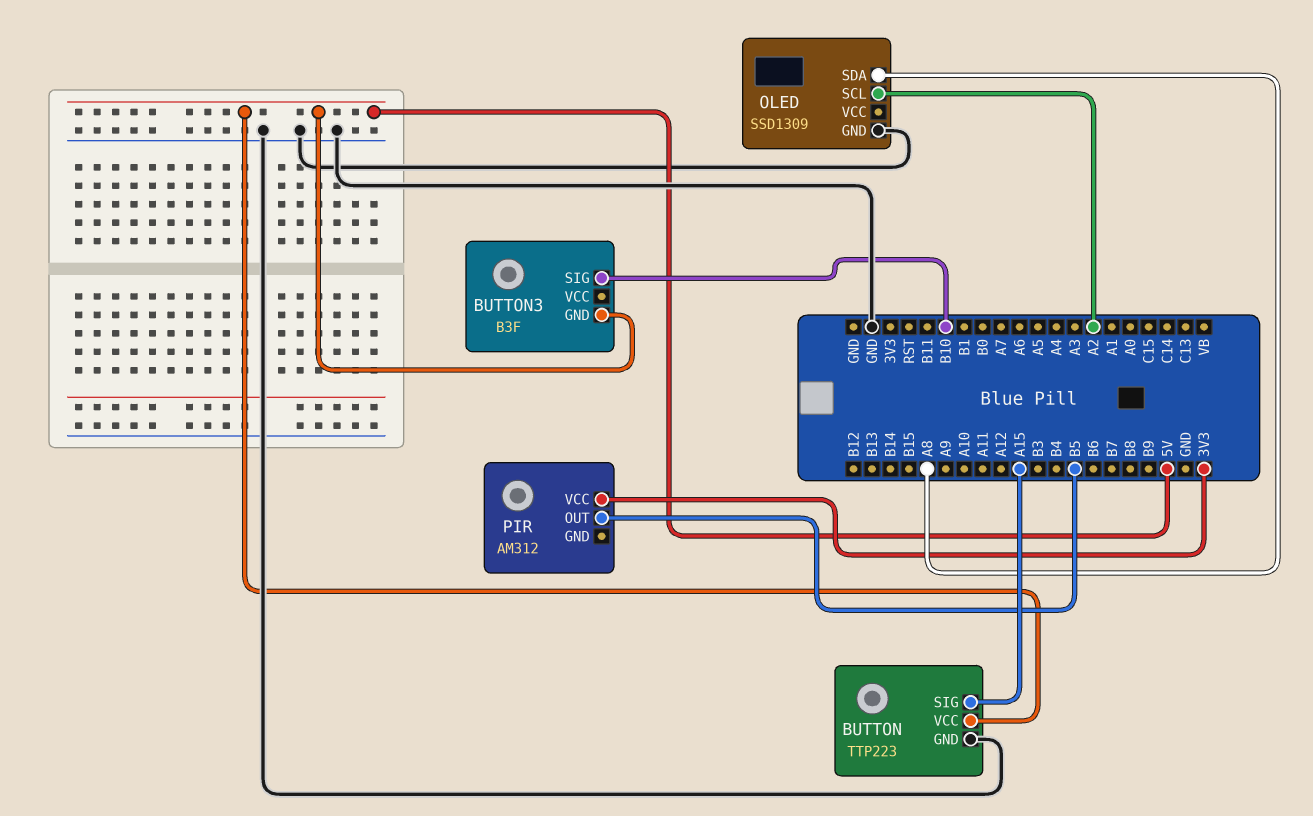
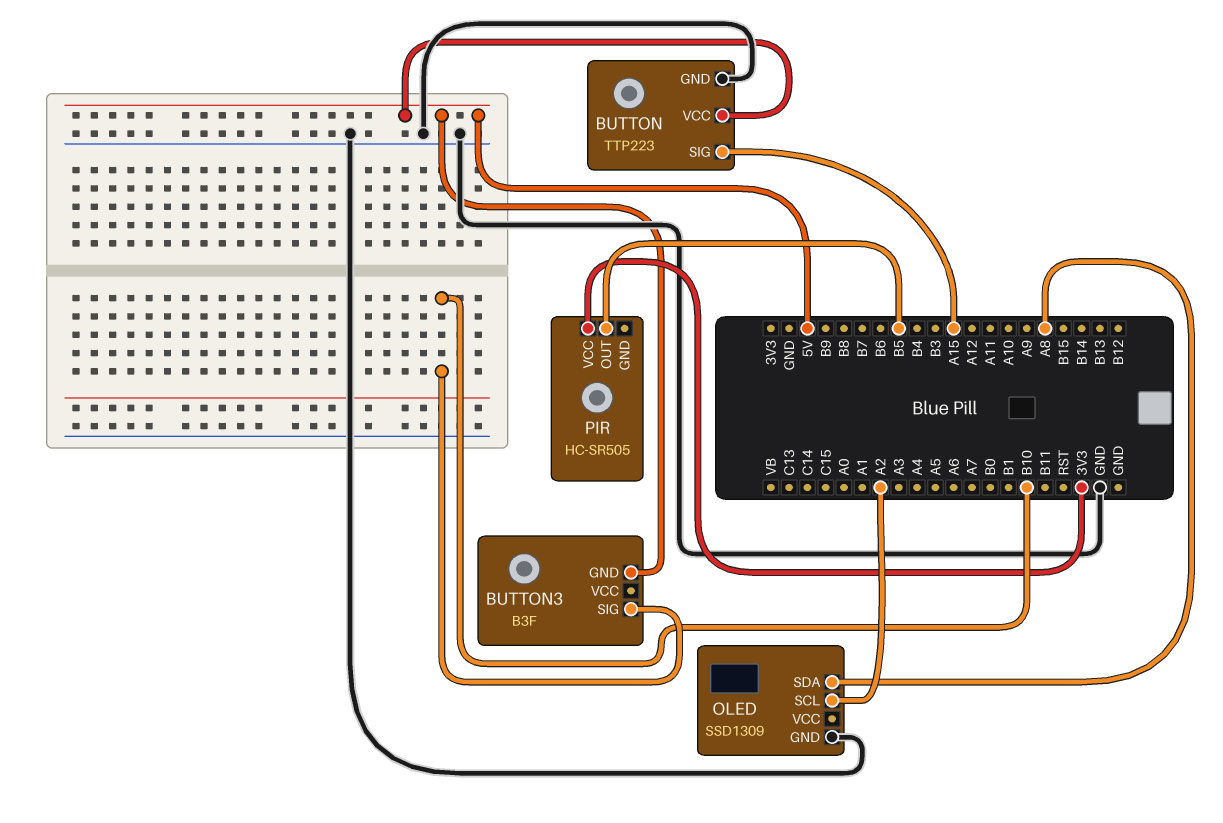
PIR: AM312 -> HC-SR505

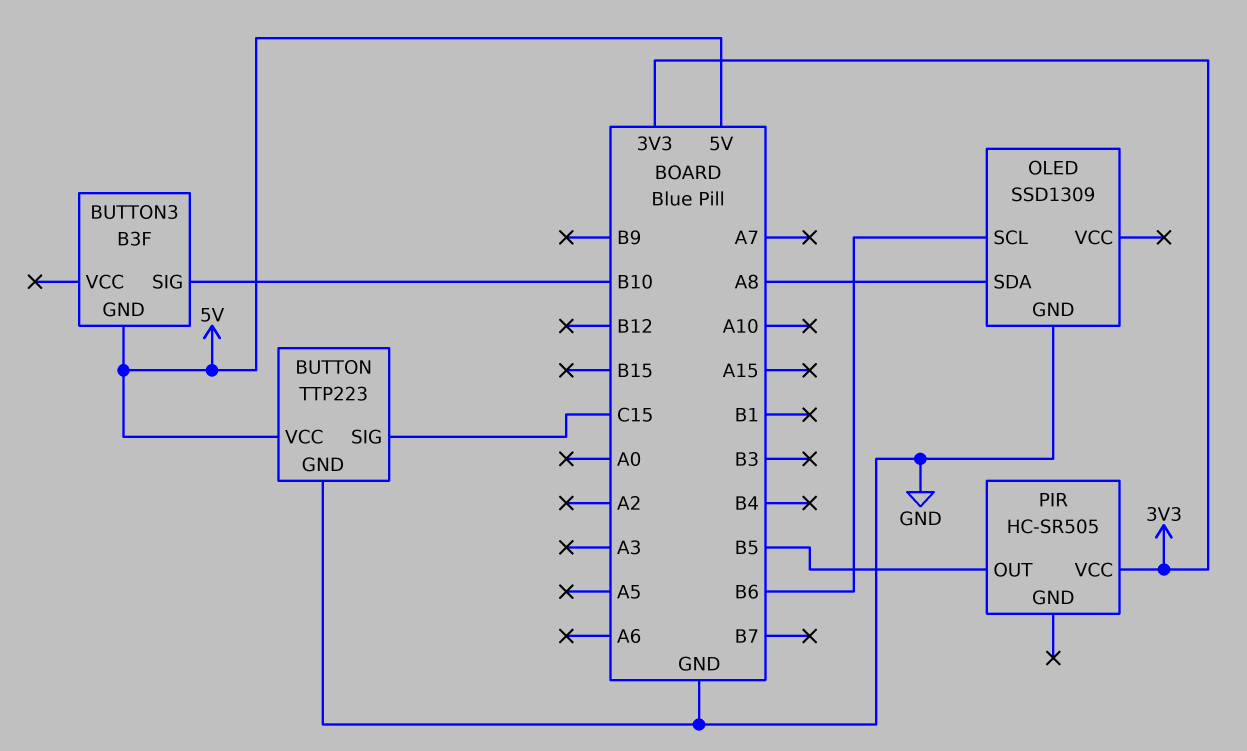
BUTTON pin SIG: A15 -> C15
OLED pin SCL: A2 -> B6

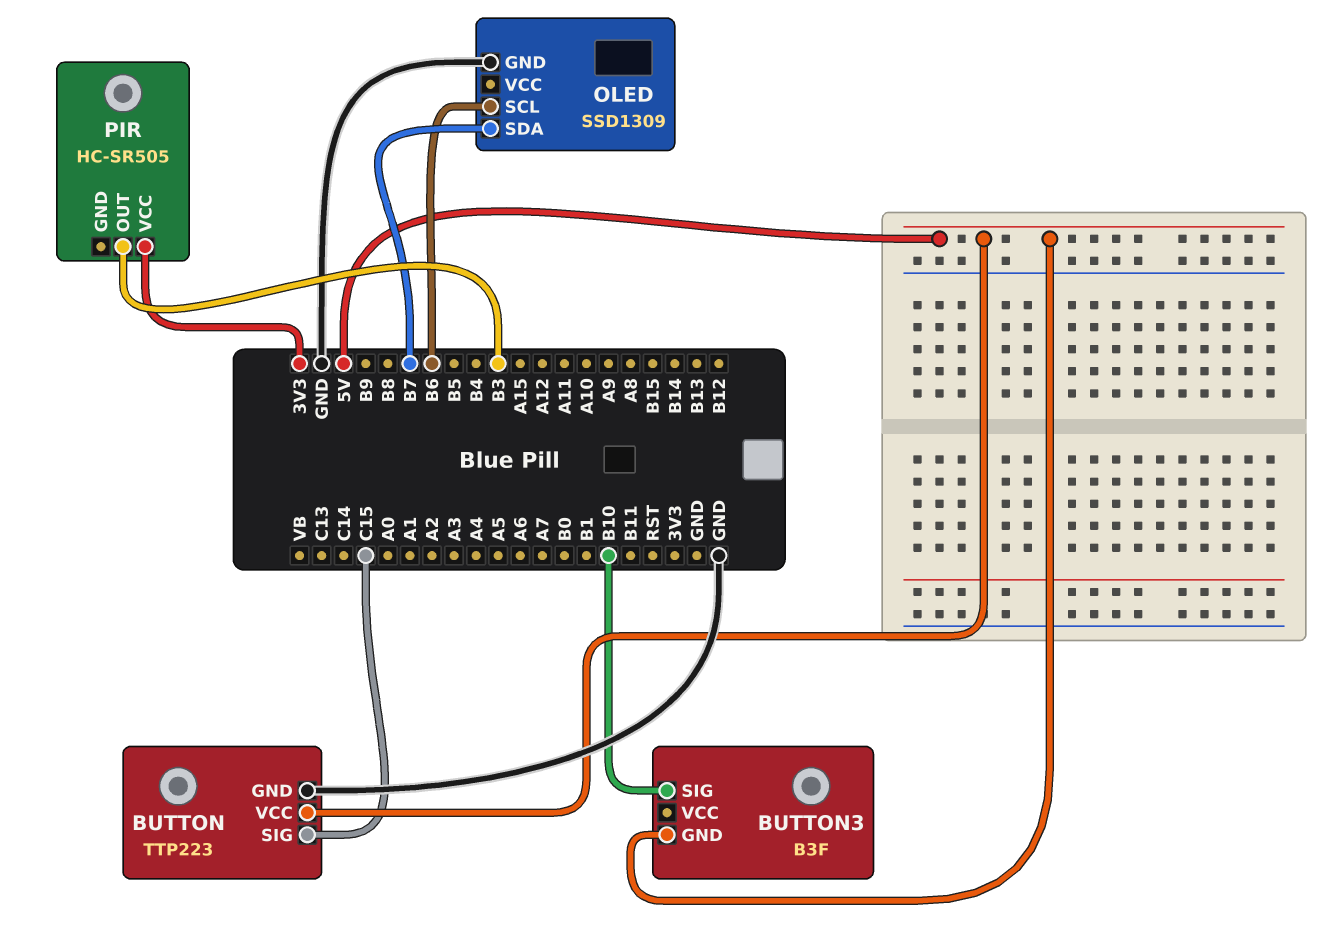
OLED pin SDA: A8 -> B7
PIR pin OUT: B5 -> B3

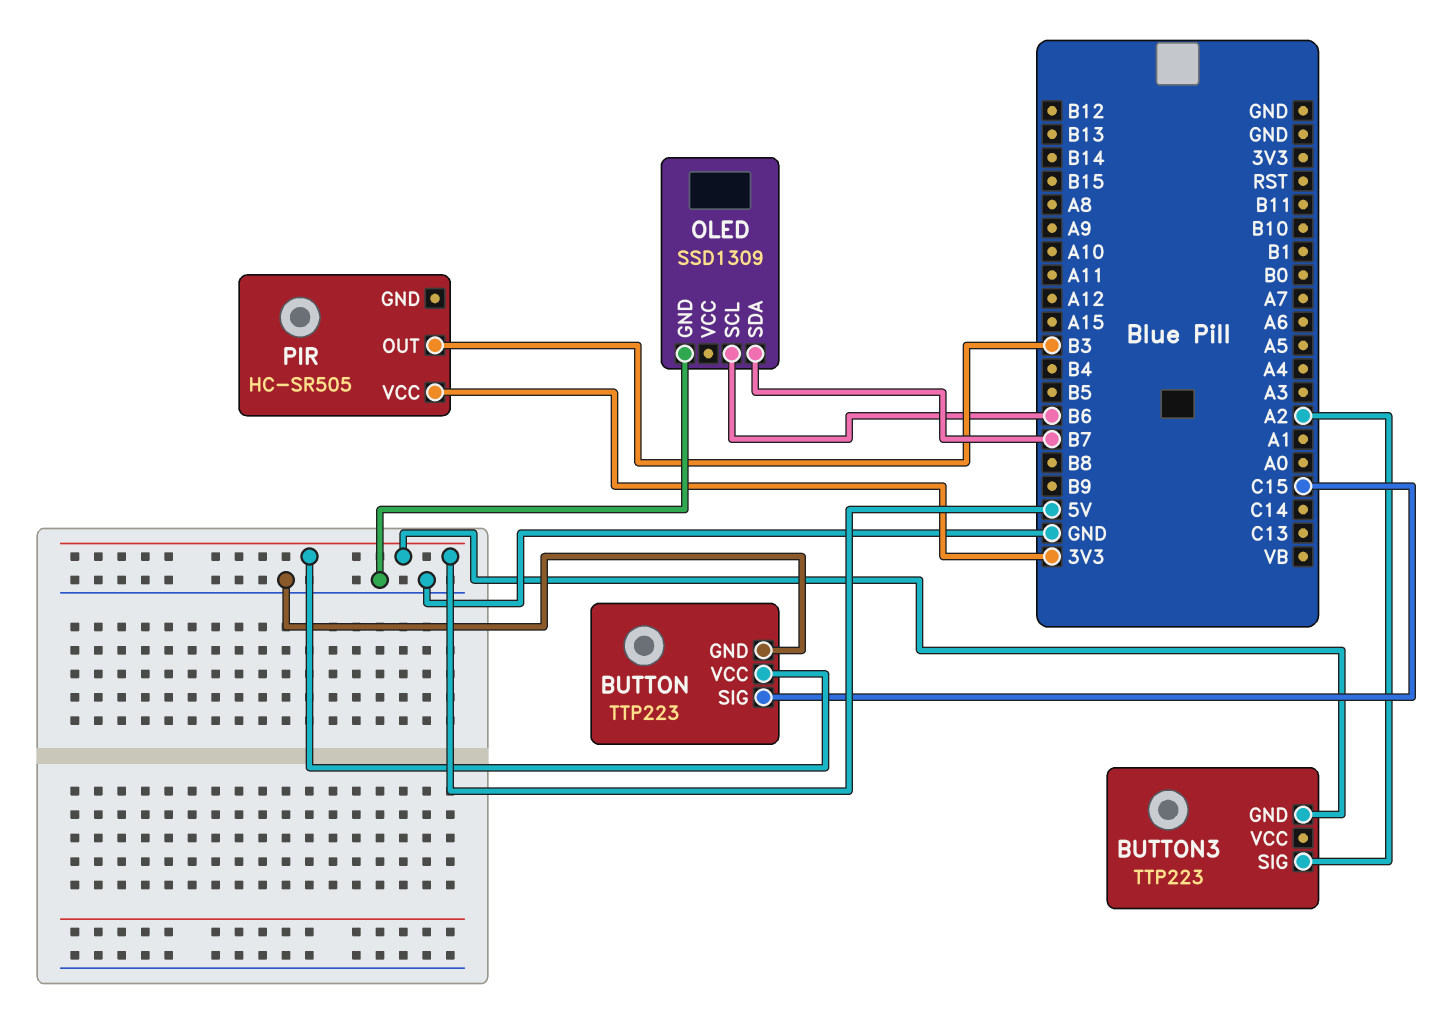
BUTTON3: B3F -> TTP223
BUTTON3 pin SIG: B10 -> A2

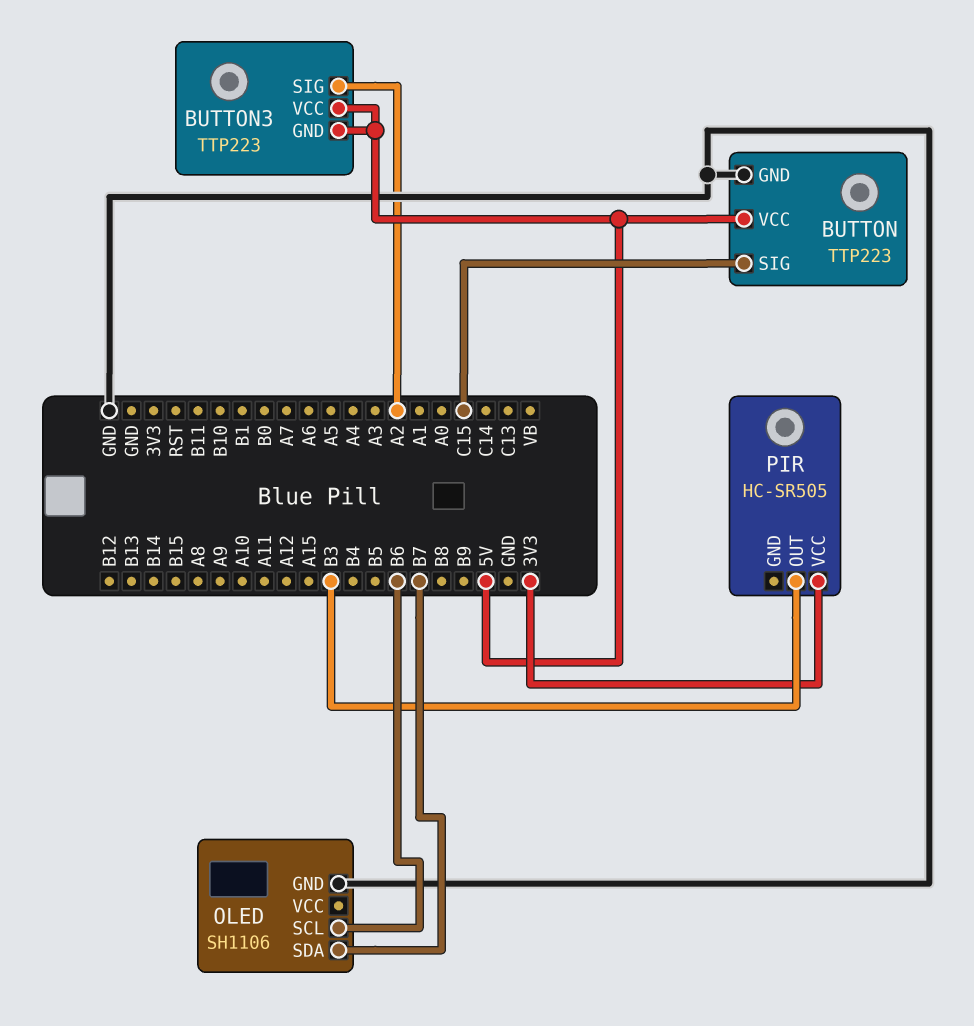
BUTTON3 pin VCC: none -> 5V
OLED: SSD1309 -> SH1106

